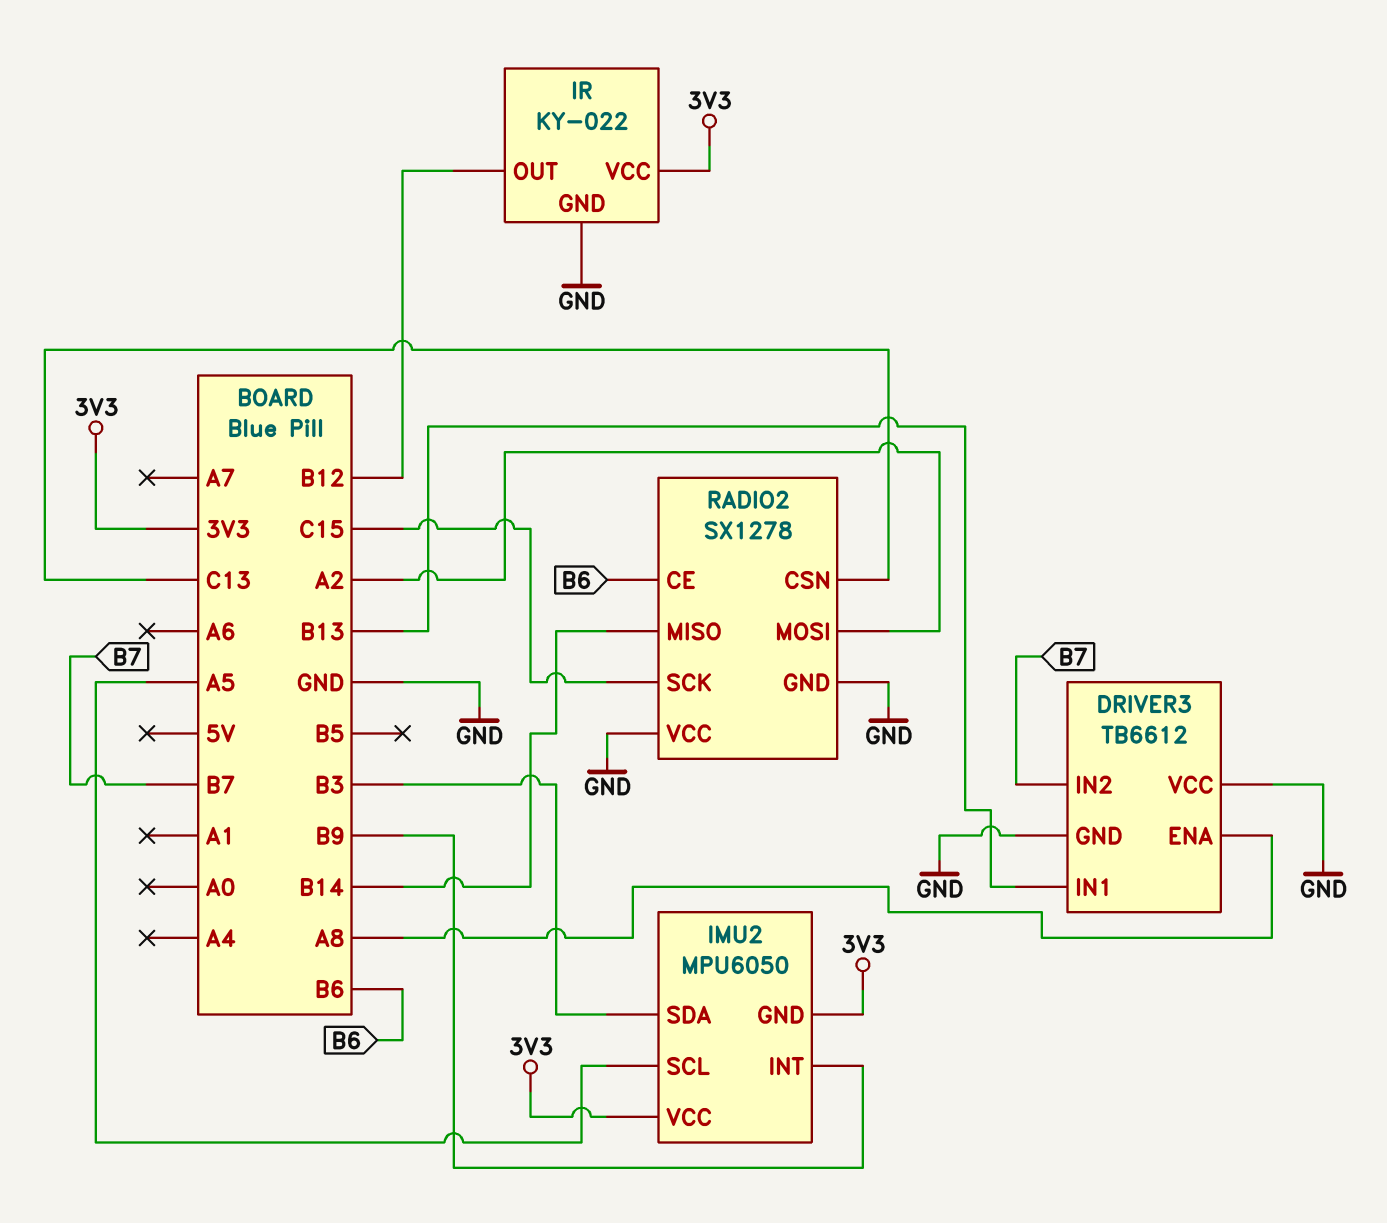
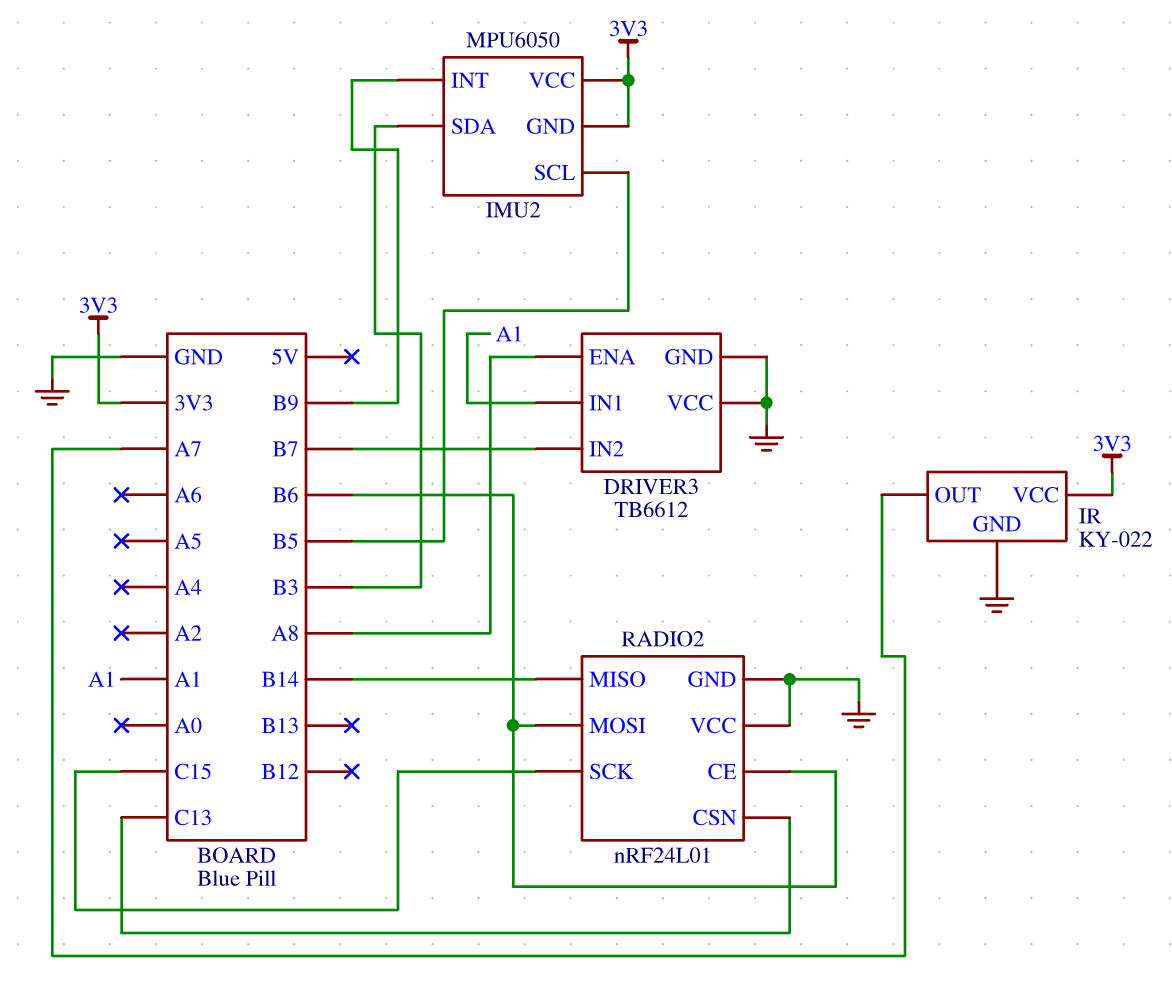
DRIVER3 pin IN1: B13 -> A1
IMU2 pin SCL: A5 -> B5
IR pin OUT: B12 -> A7
RADIO2: SX1278 -> nRF24L01
RADIO2 pin MOSI: A2 -> B6

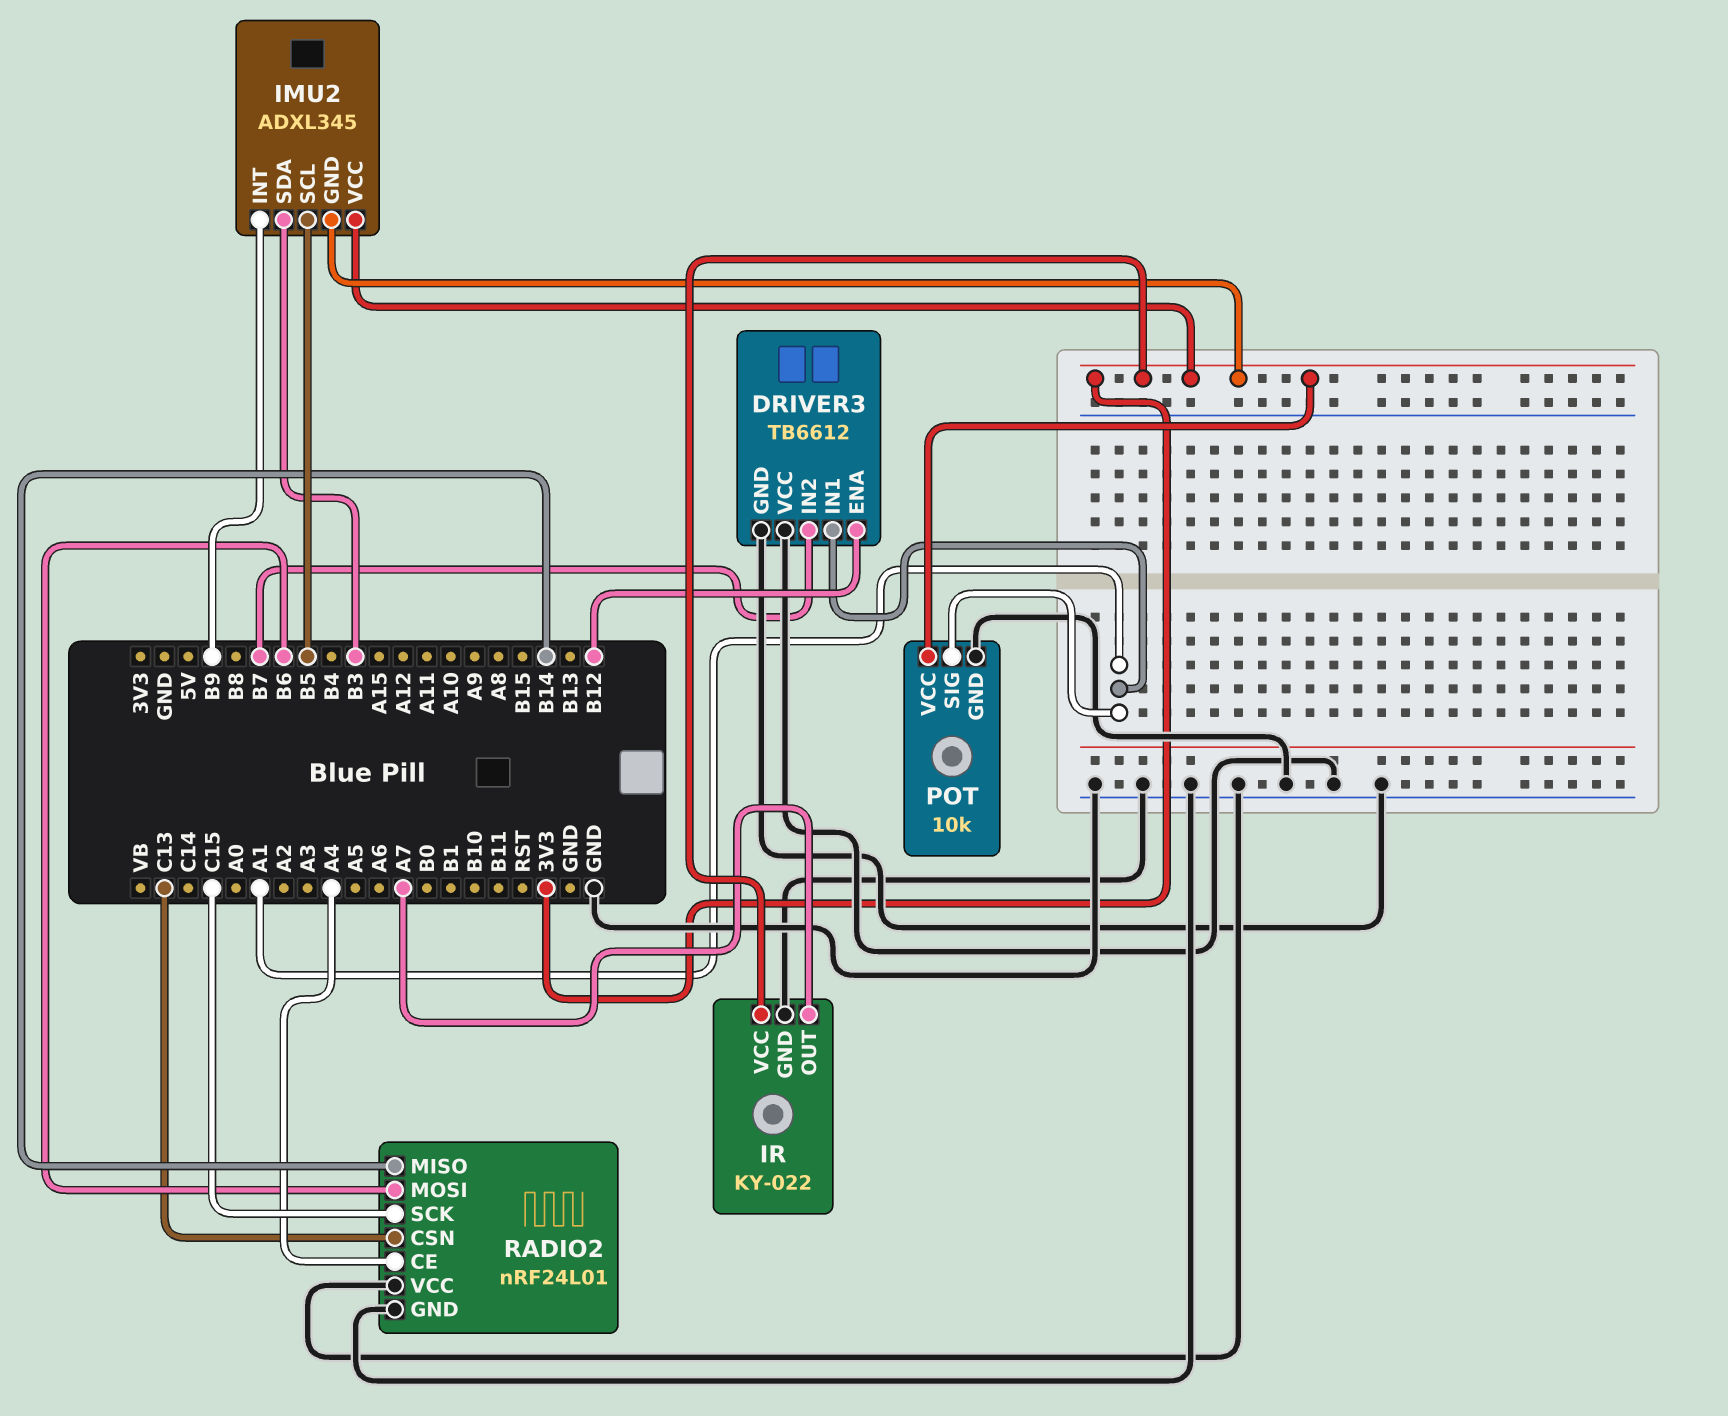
DRIVER3 pin ENA: A8 -> B12
IMU2: MPU6050 -> ADXL345
POT: none -> 10k
POT pin GND: none -> GND
POT pin SIG: none -> A1
POT pin VCC: none -> 3V3
RADIO2 pin CE: B6 -> A4

